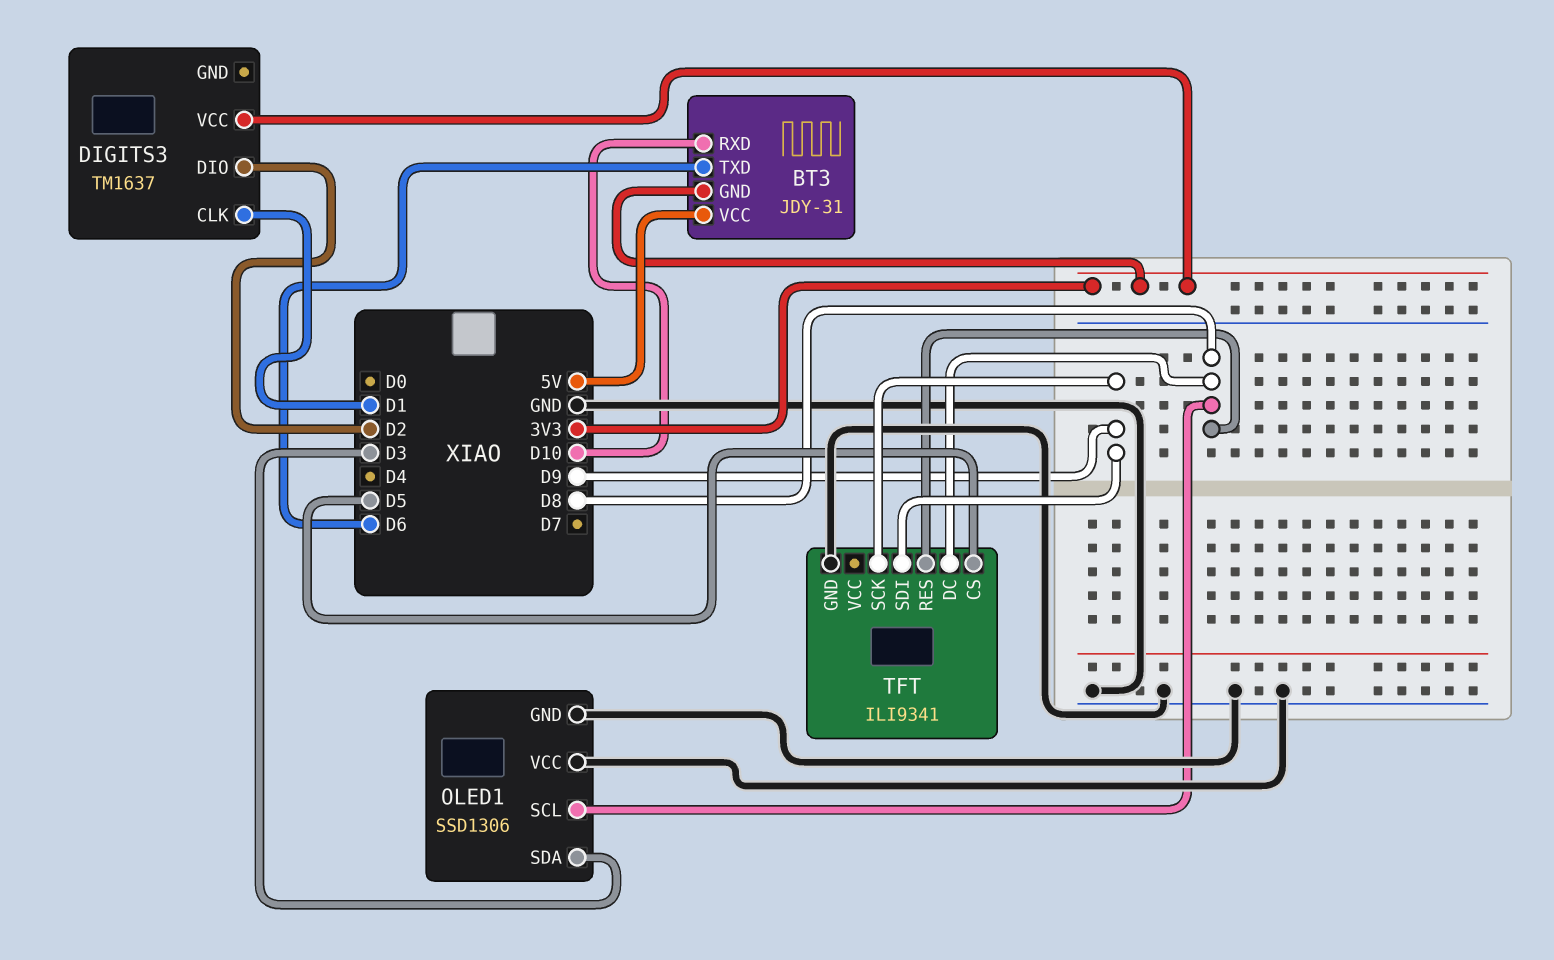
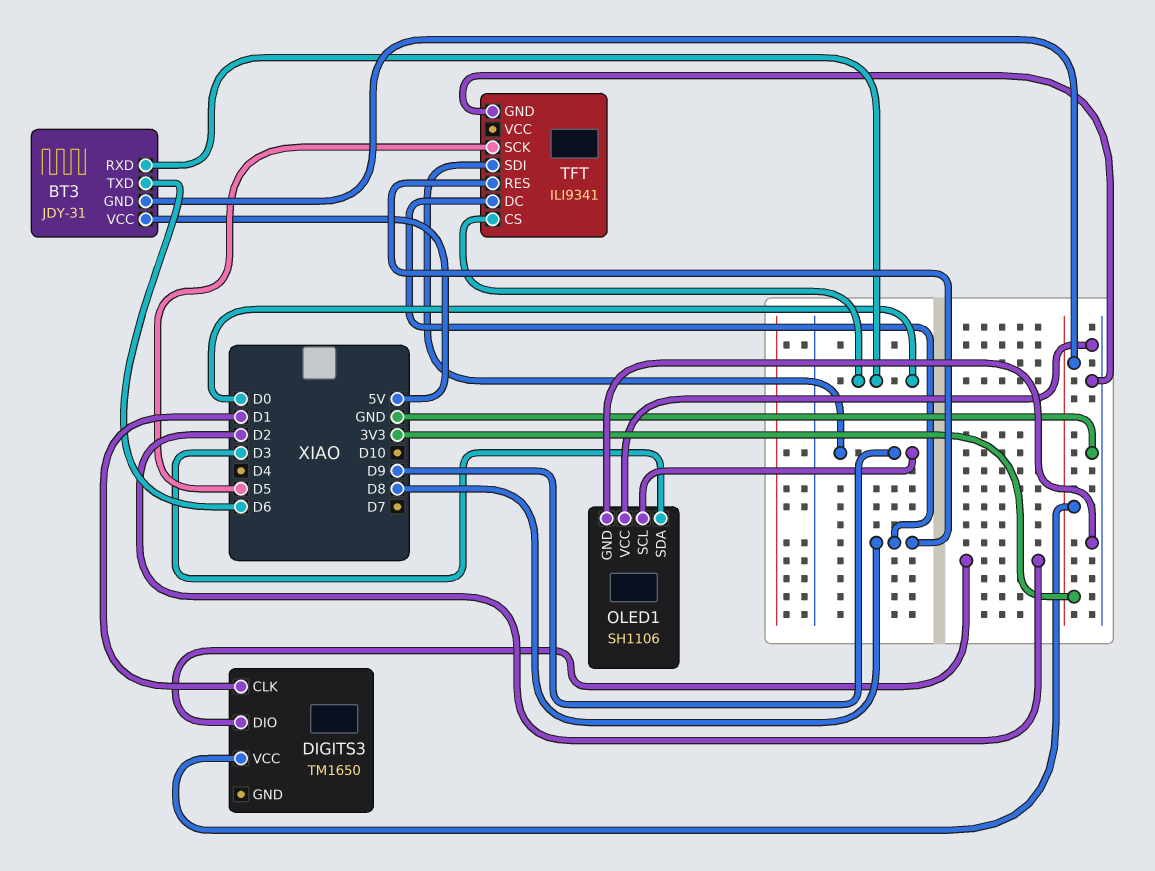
BT3 pin RXD: D10 -> D0
DIGITS3: TM1637 -> TM1650
OLED1: SSD1306 -> SH1106
OLED1 pin SCL: D8 -> D9
TFT pin CS: D5 -> D0
TFT pin SCK: D9 -> D5

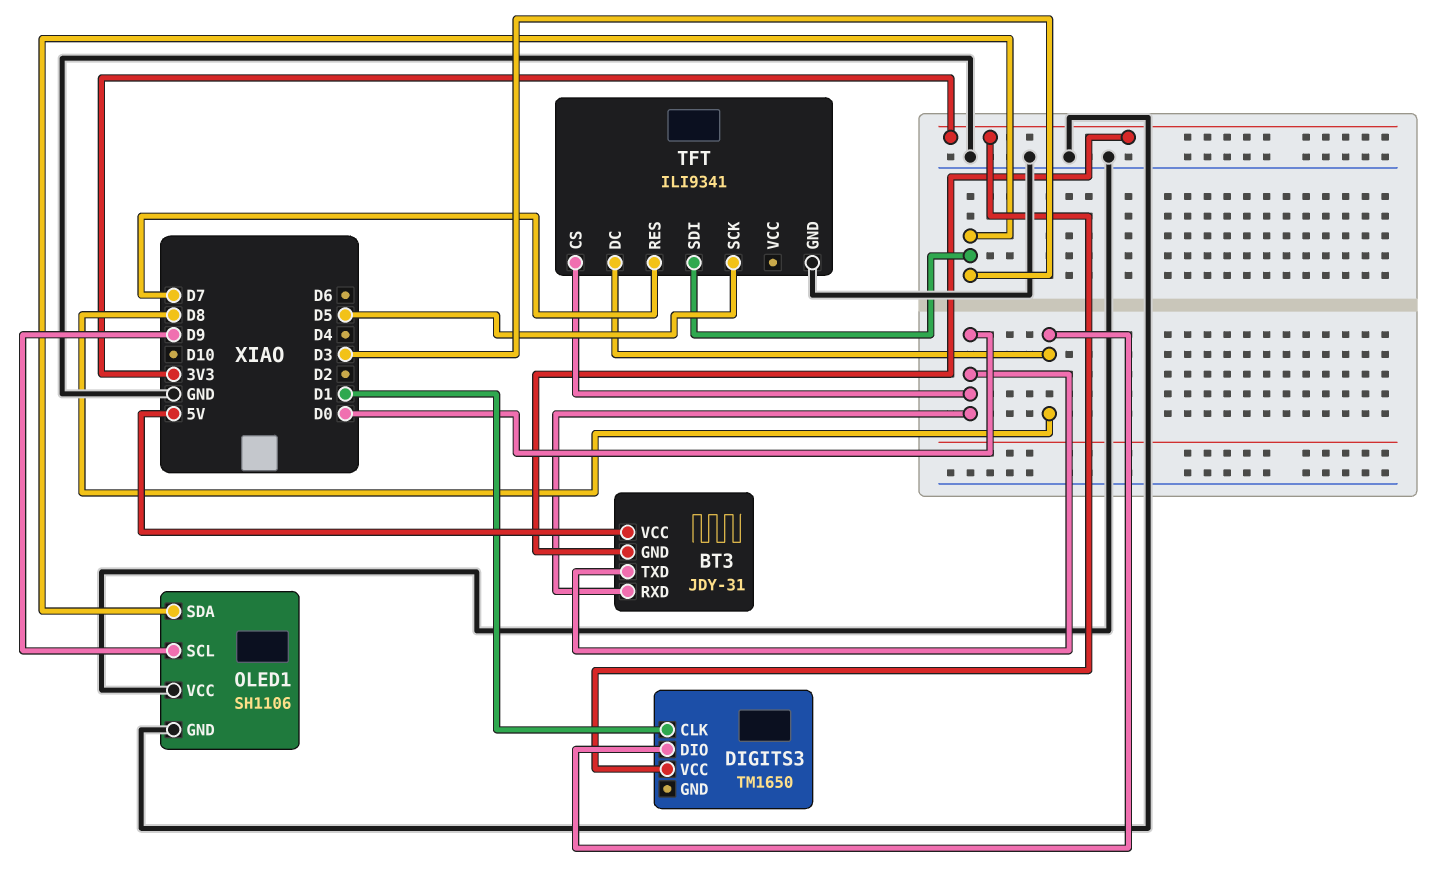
BT3 pin TXD: D6 -> D0
DIGITS3 pin DIO: D2 -> D8
TFT pin RES: D8 -> D7
TFT pin SDI: D9 -> D3

